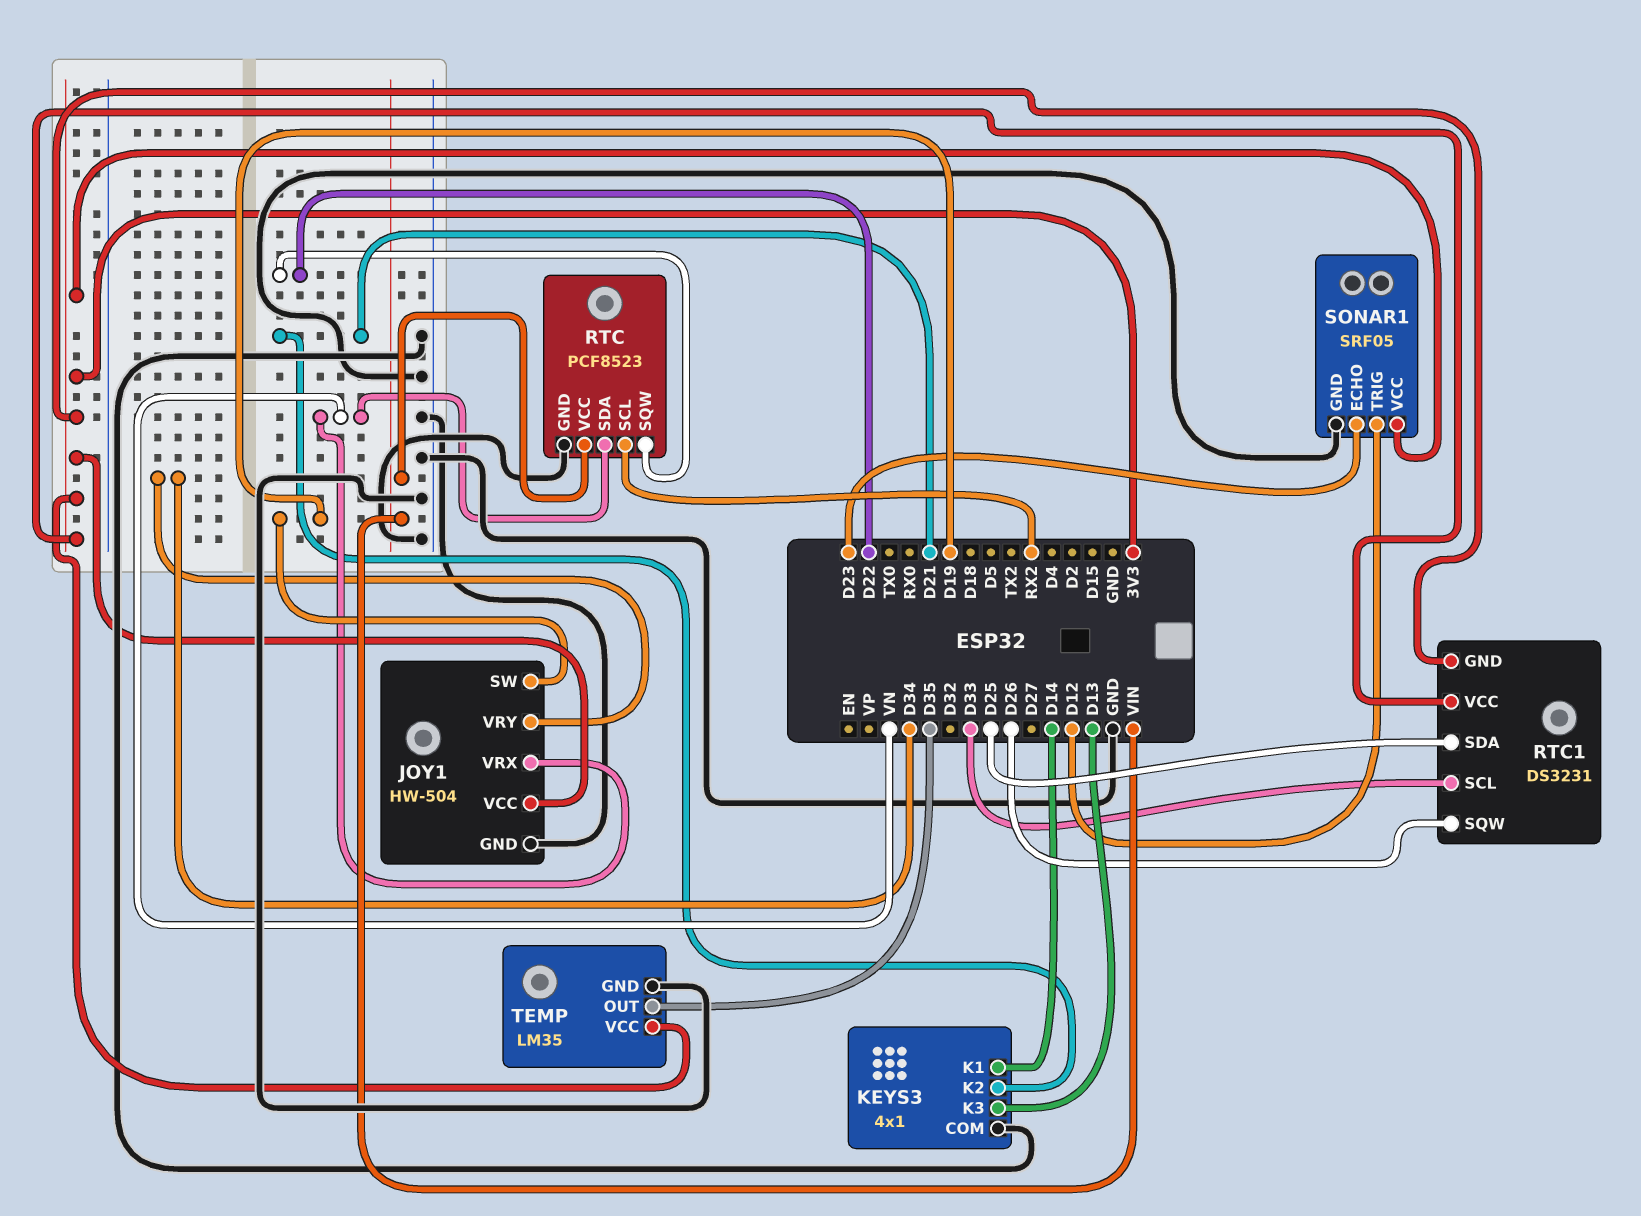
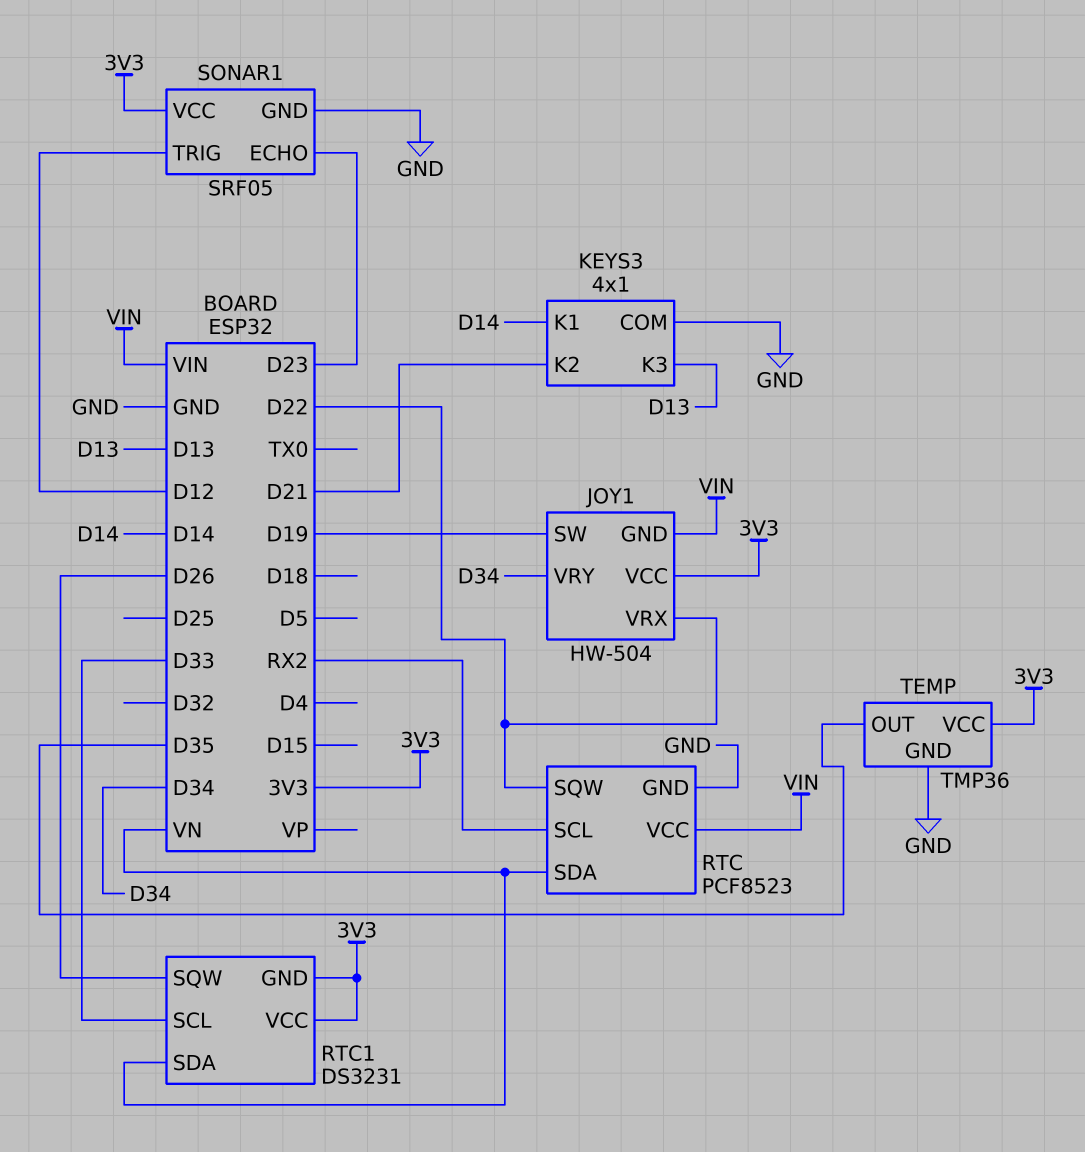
JOY1 pin GND: GND -> VIN
JOY1 pin VRX: VN -> D22
RTC1 pin SDA: D25 -> VN
TEMP: LM35 -> TMP36

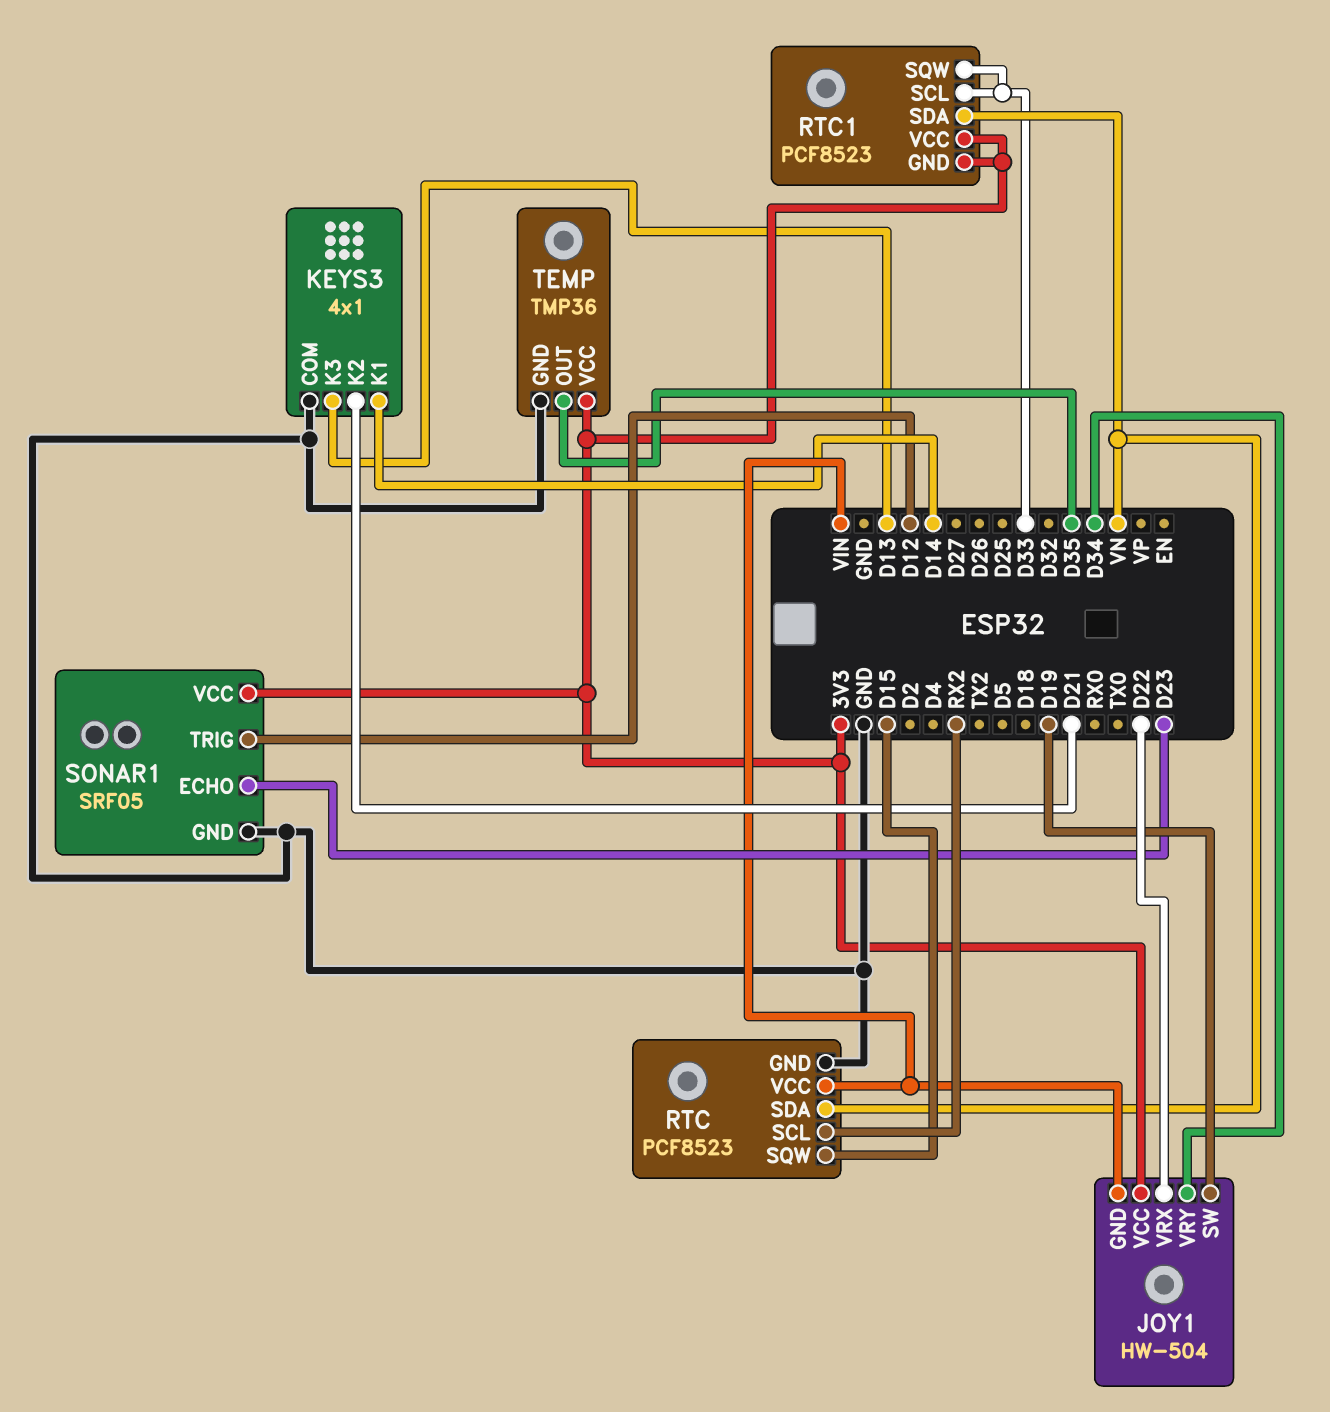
RTC pin SQW: D22 -> D15
RTC1: DS3231 -> PCF8523
RTC1 pin SQW: D26 -> D33

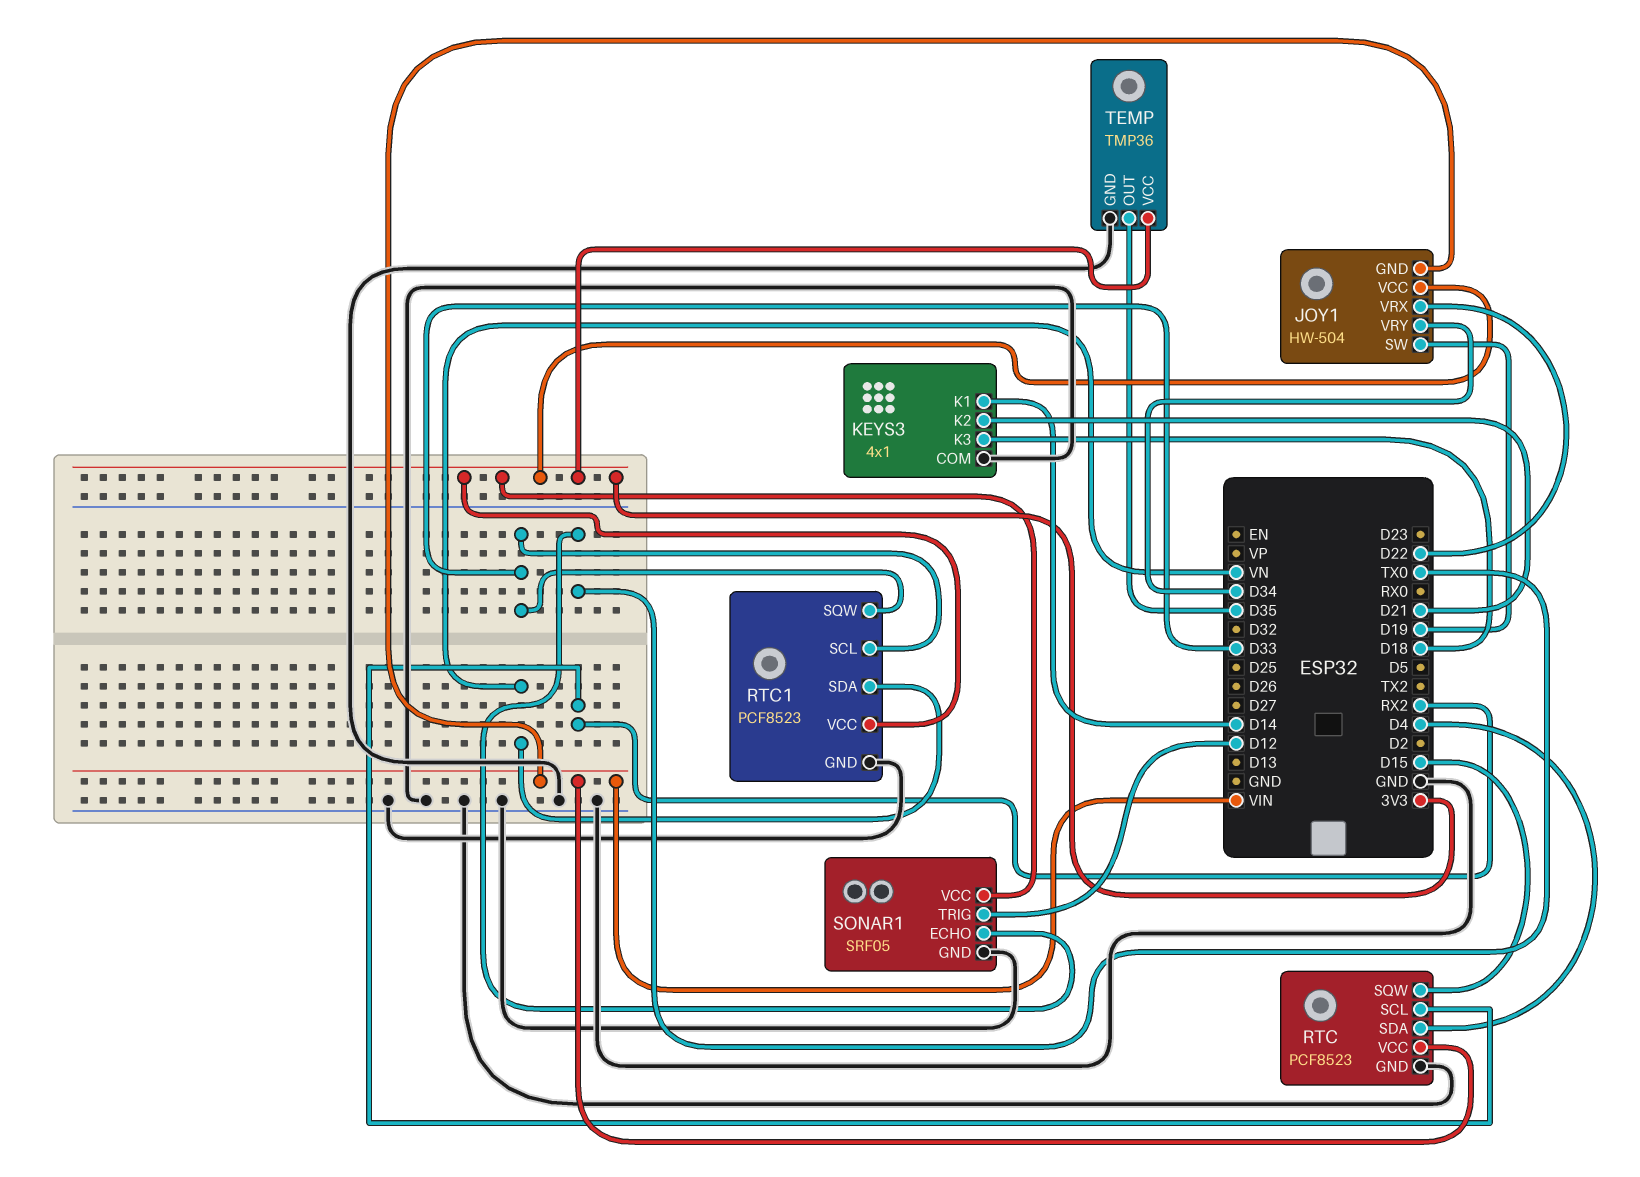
KEYS3 pin K3: D13 -> D18
RTC pin SDA: VN -> D4
RTC1 pin GND: 3V3 -> GND
SONAR1 pin ECHO: D23 -> TX0

